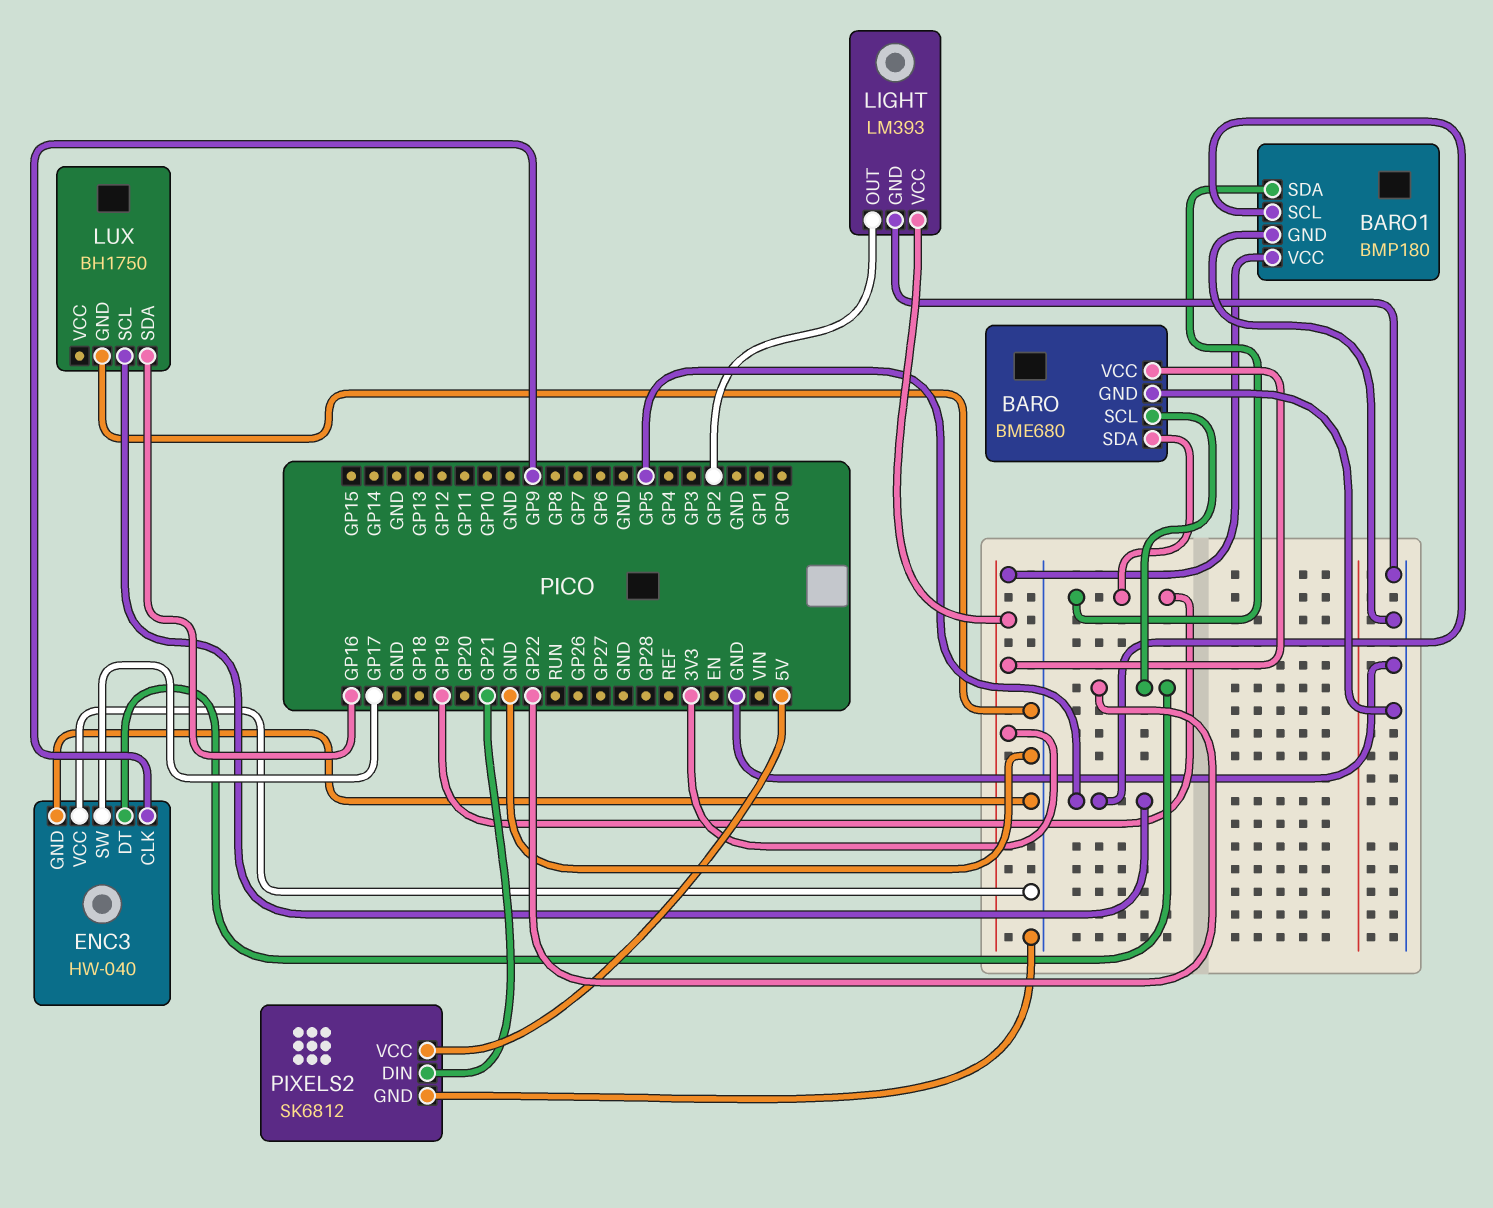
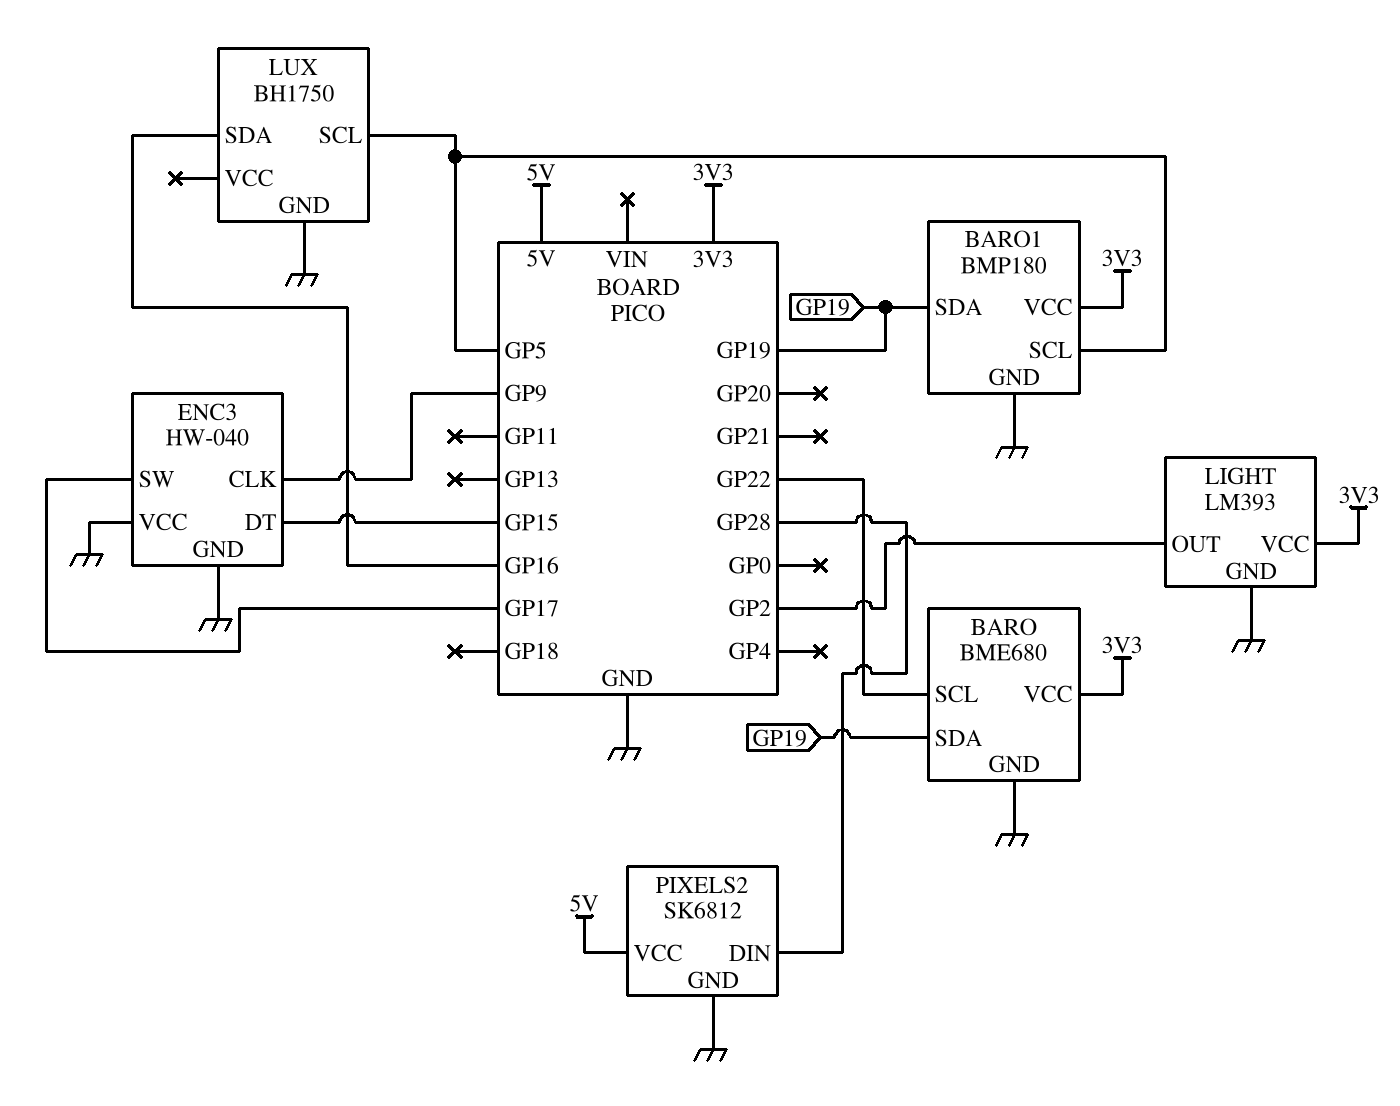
ENC3 pin DT: GP22 -> GP15
PIXELS2 pin DIN: GP21 -> GP28

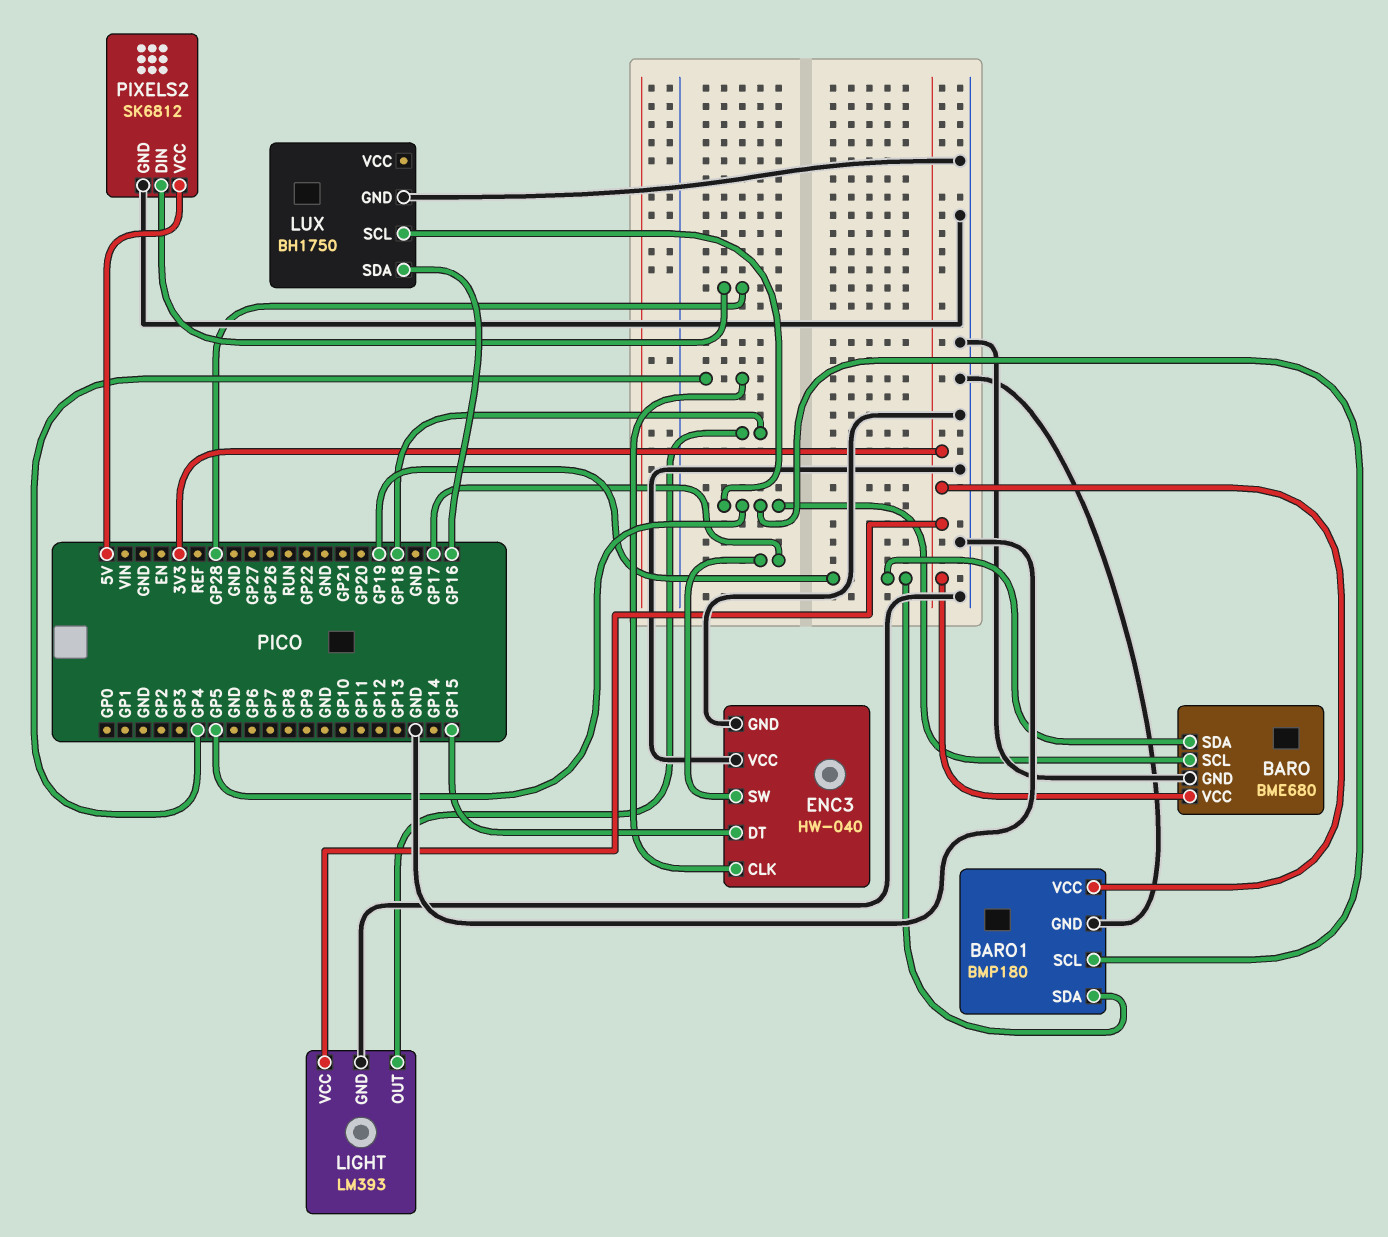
BARO pin SCL: GP22 -> GP5
ENC3 pin CLK: GP9 -> GP4
LIGHT pin OUT: GP2 -> GP18

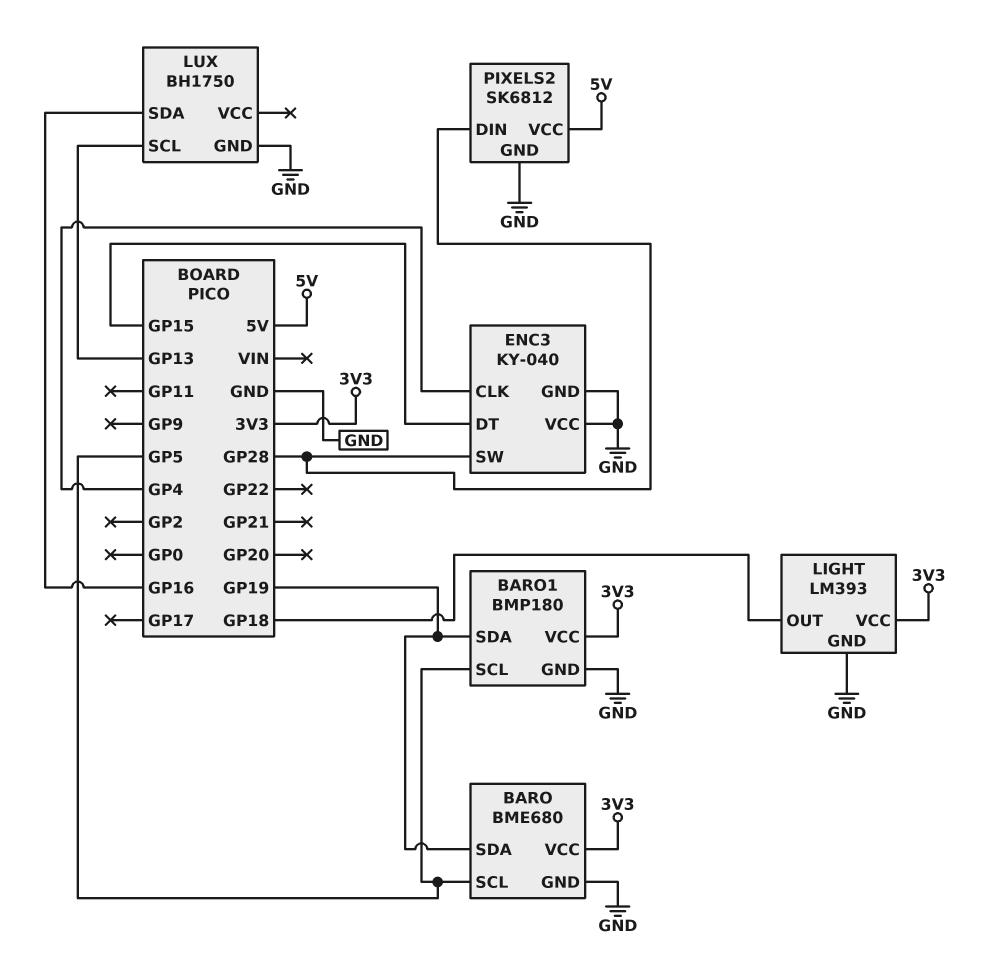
ENC3: HW-040 -> KY-040
ENC3 pin SW: GP17 -> GP28
LUX pin SCL: GP5 -> GP13

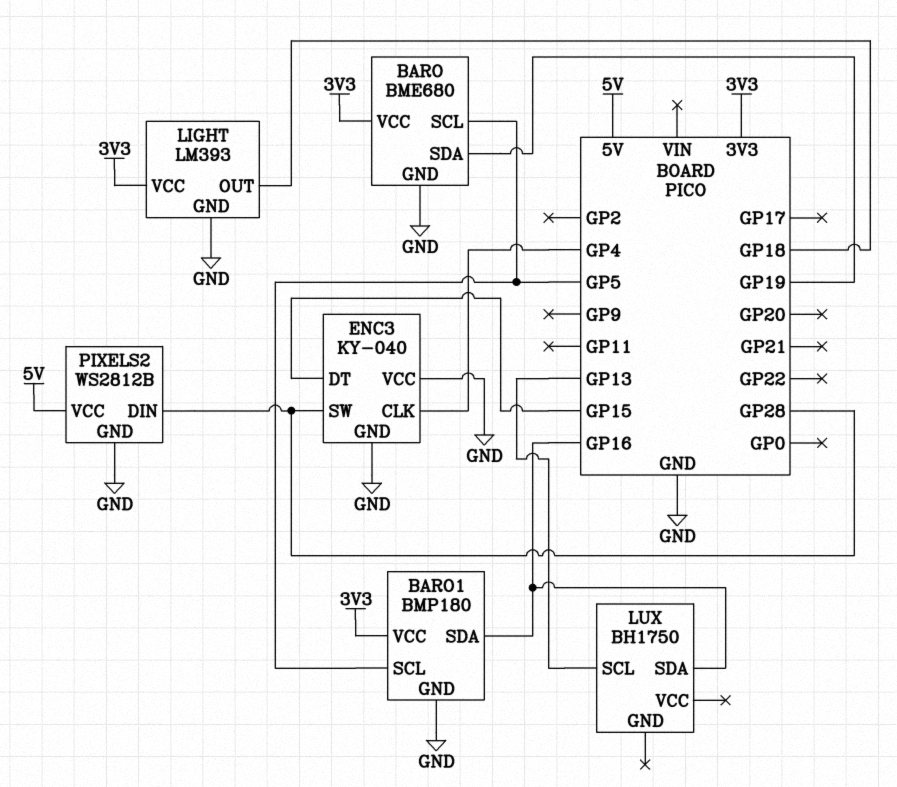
BARO1 pin SDA: GP19 -> GP16
LUX pin GND: GND -> none
PIXELS2: SK6812 -> WS2812B

